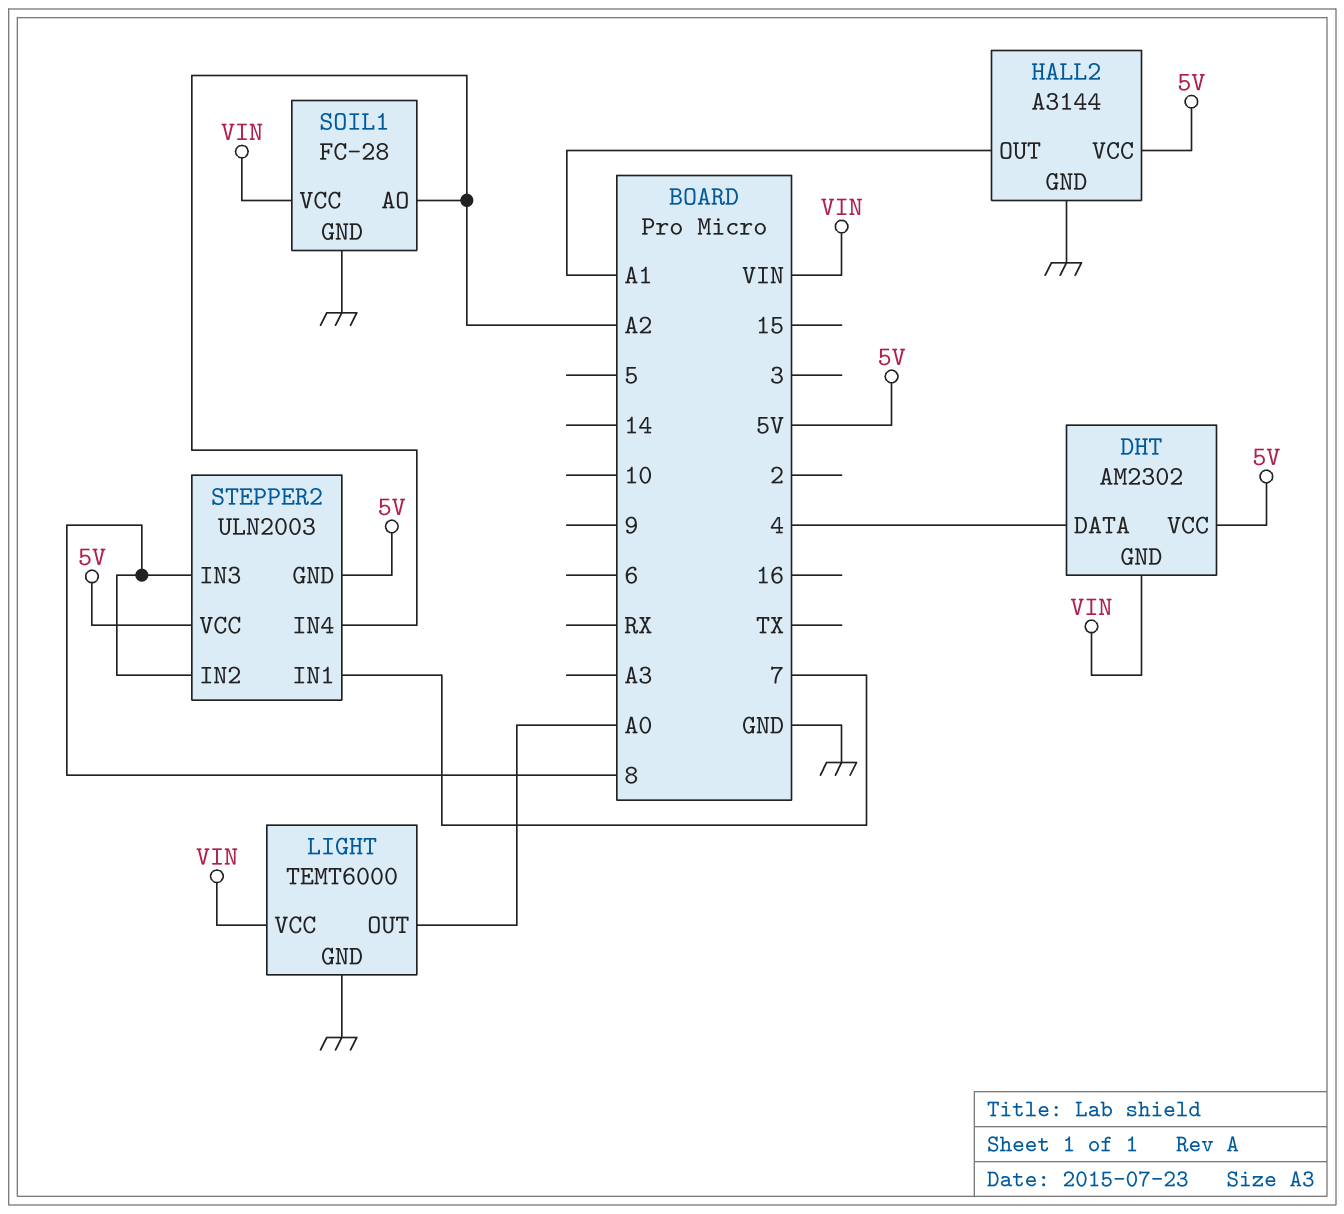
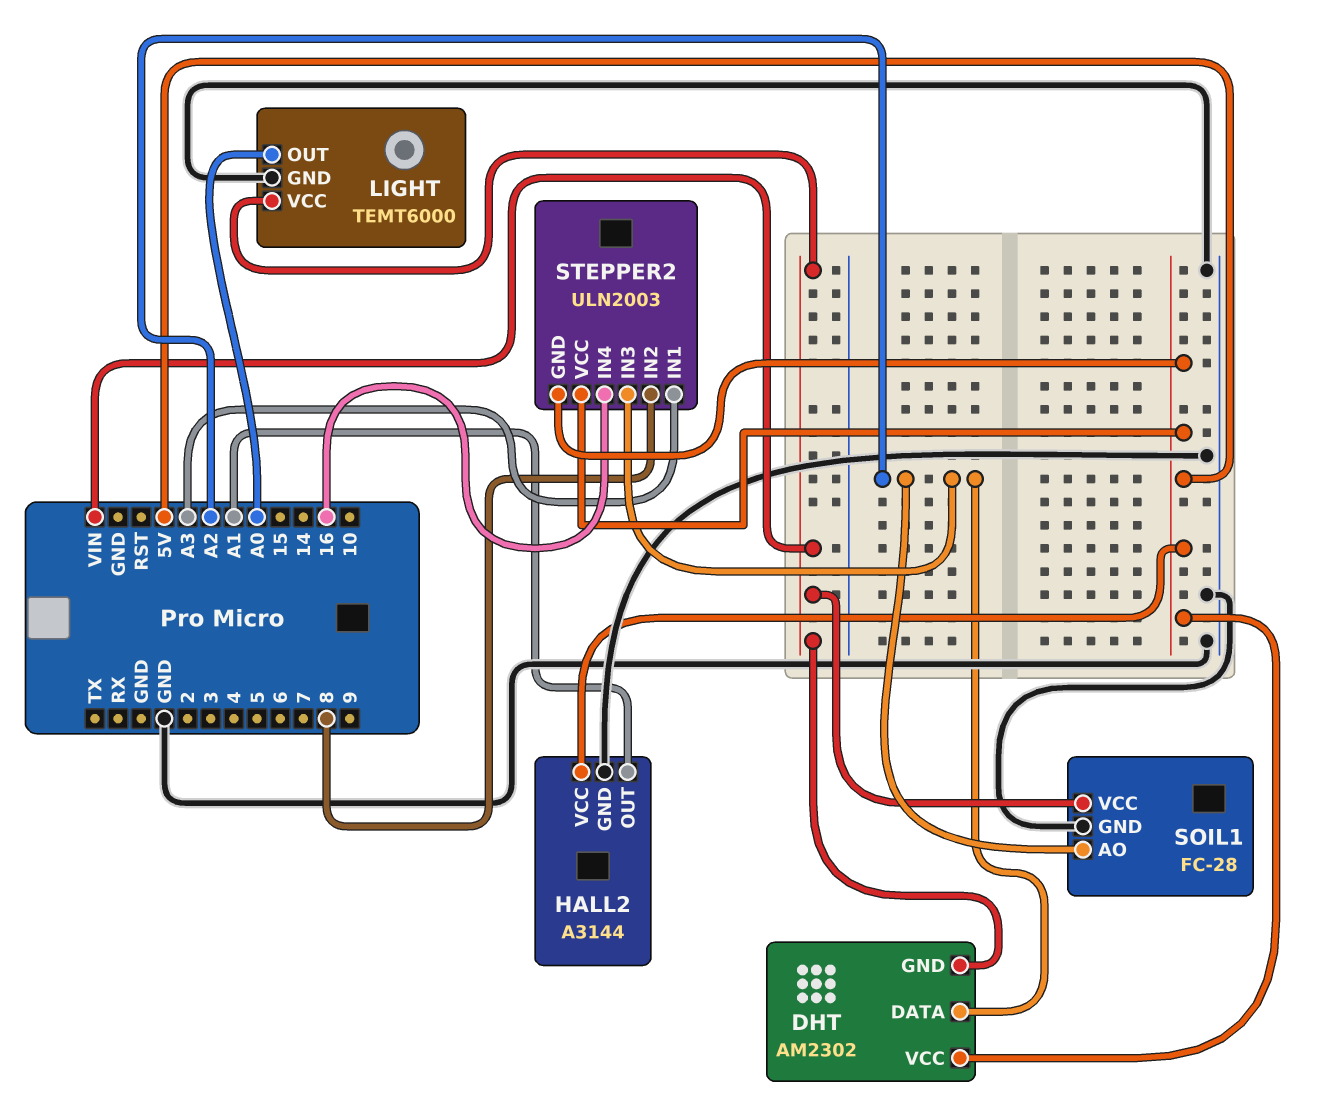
DHT pin DATA: 4 -> A2
STEPPER2 pin IN1: 7 -> A3
STEPPER2 pin IN3: 8 -> A2
STEPPER2 pin IN4: A2 -> 16

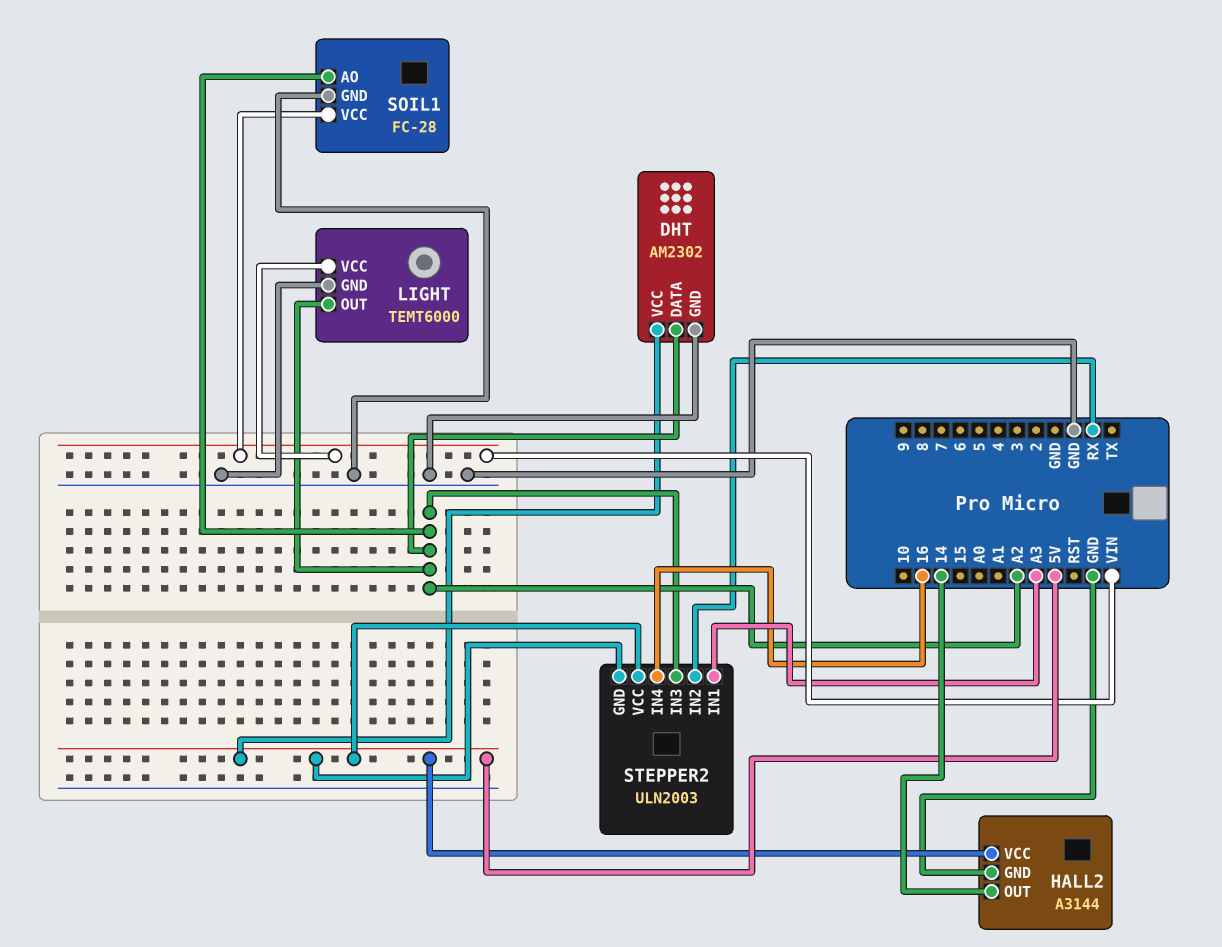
DHT pin GND: VIN -> GND
HALL2 pin OUT: A1 -> 14
LIGHT pin OUT: A0 -> A2
STEPPER2 pin IN2: 8 -> RX

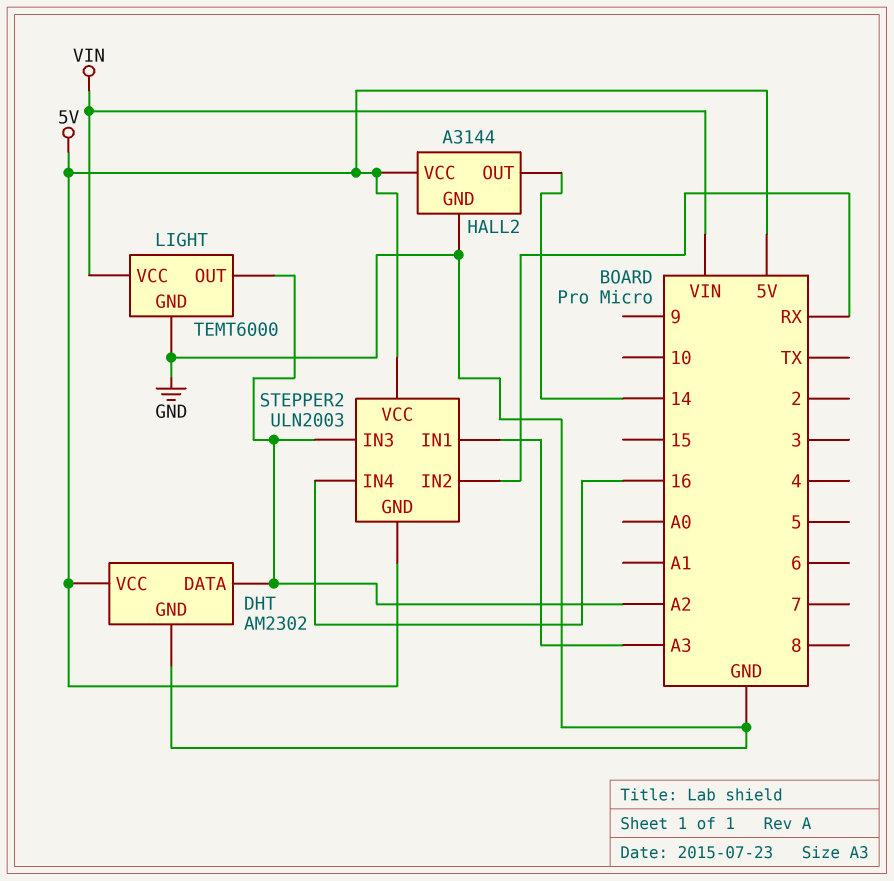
SOIL1: FC-28 -> none
SOIL1 pin AO: A2 -> none
SOIL1 pin GND: GND -> none
SOIL1 pin VCC: VIN -> none

